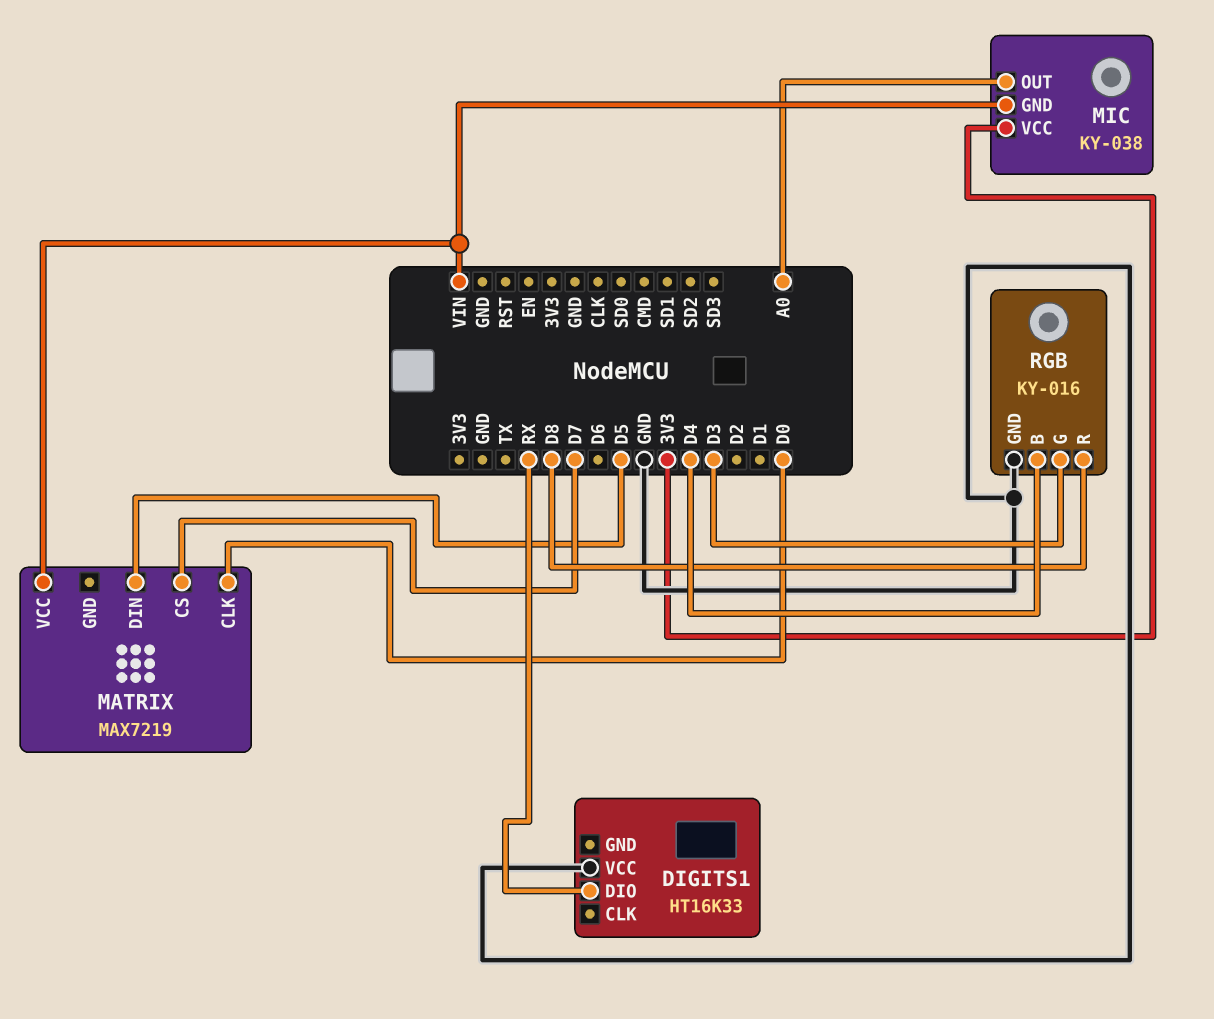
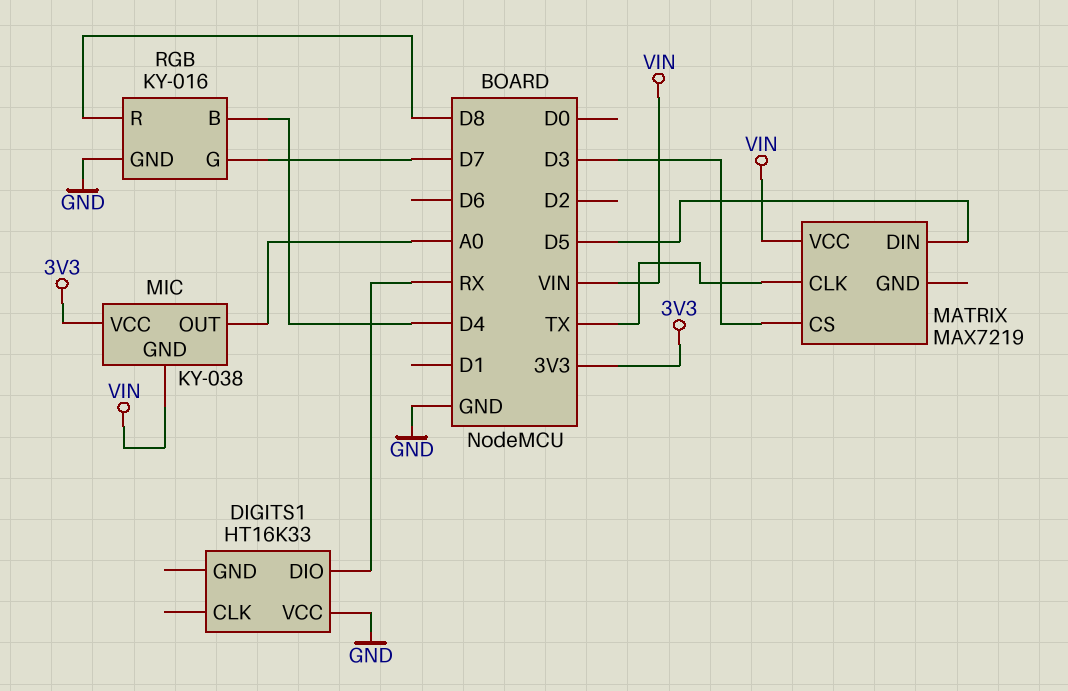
MATRIX pin CLK: D0 -> TX
MATRIX pin CS: D7 -> D3
RGB pin G: D3 -> D7

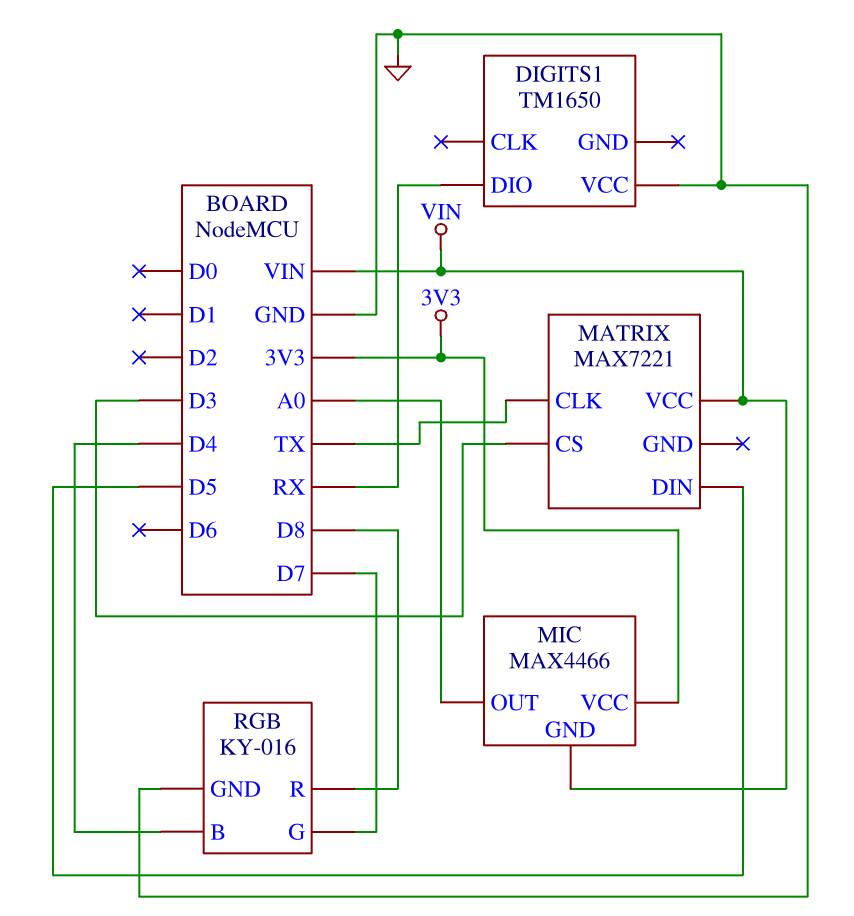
DIGITS1: HT16K33 -> TM1650
MATRIX: MAX7219 -> MAX7221
MIC: KY-038 -> MAX4466

